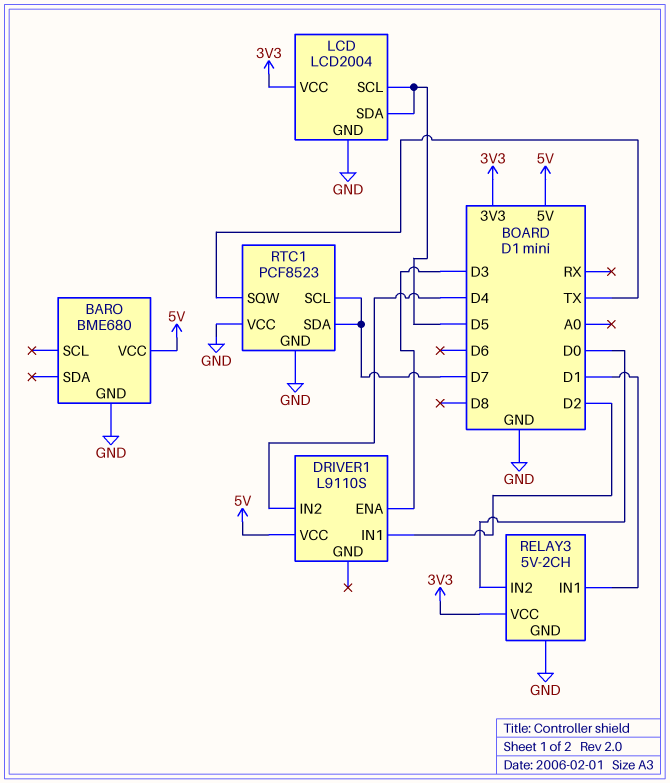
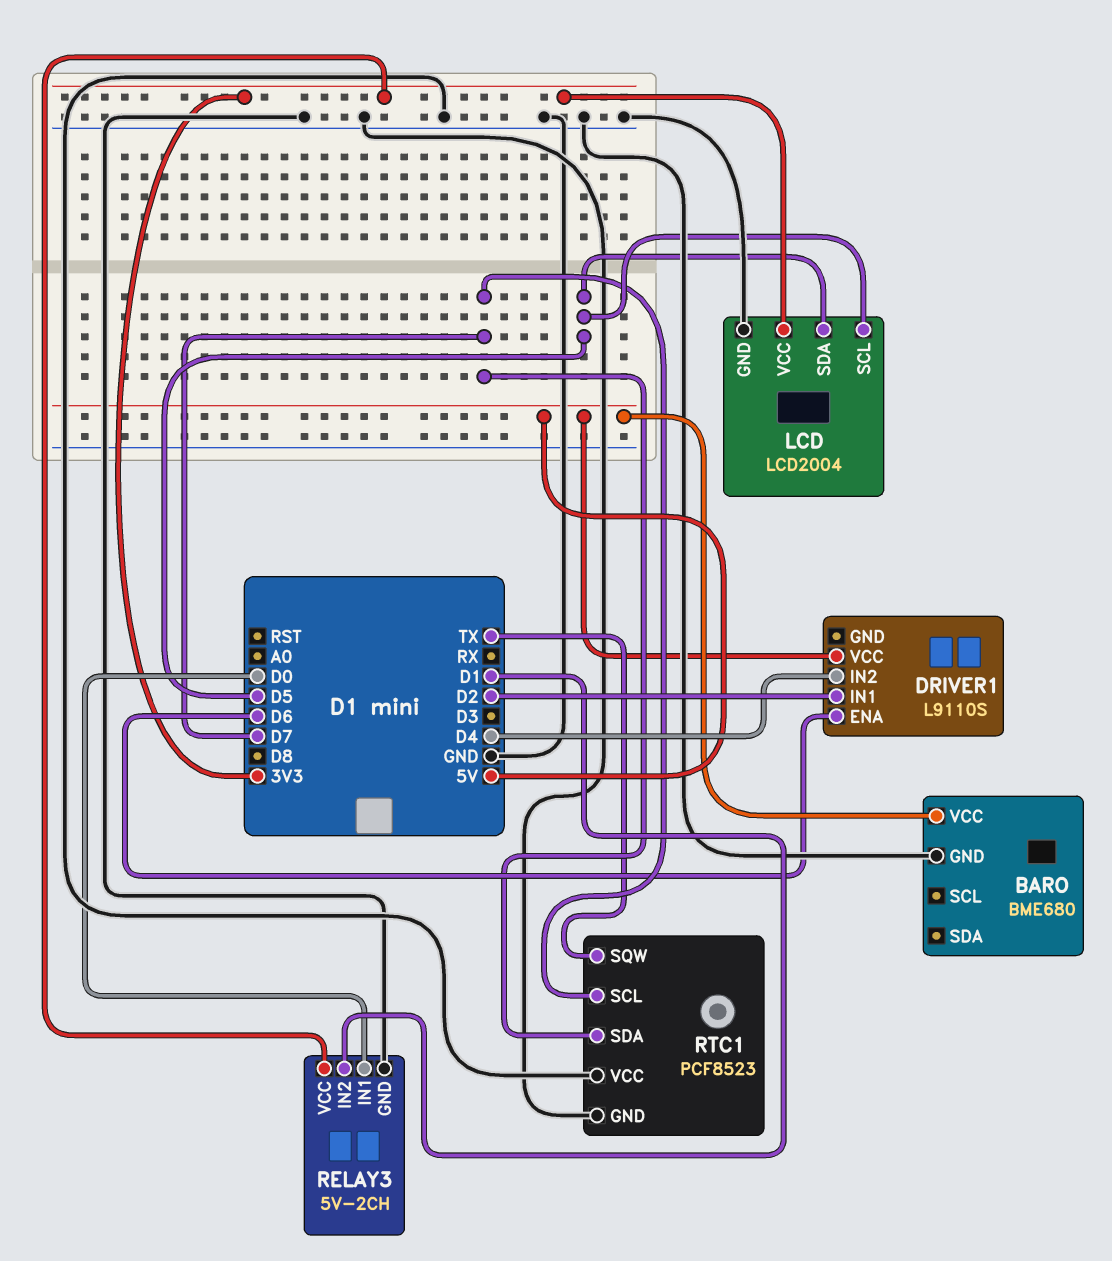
DRIVER1 pin ENA: D3 -> D6
RELAY3 pin IN1: D1 -> D0
RELAY3 pin IN2: D0 -> D1

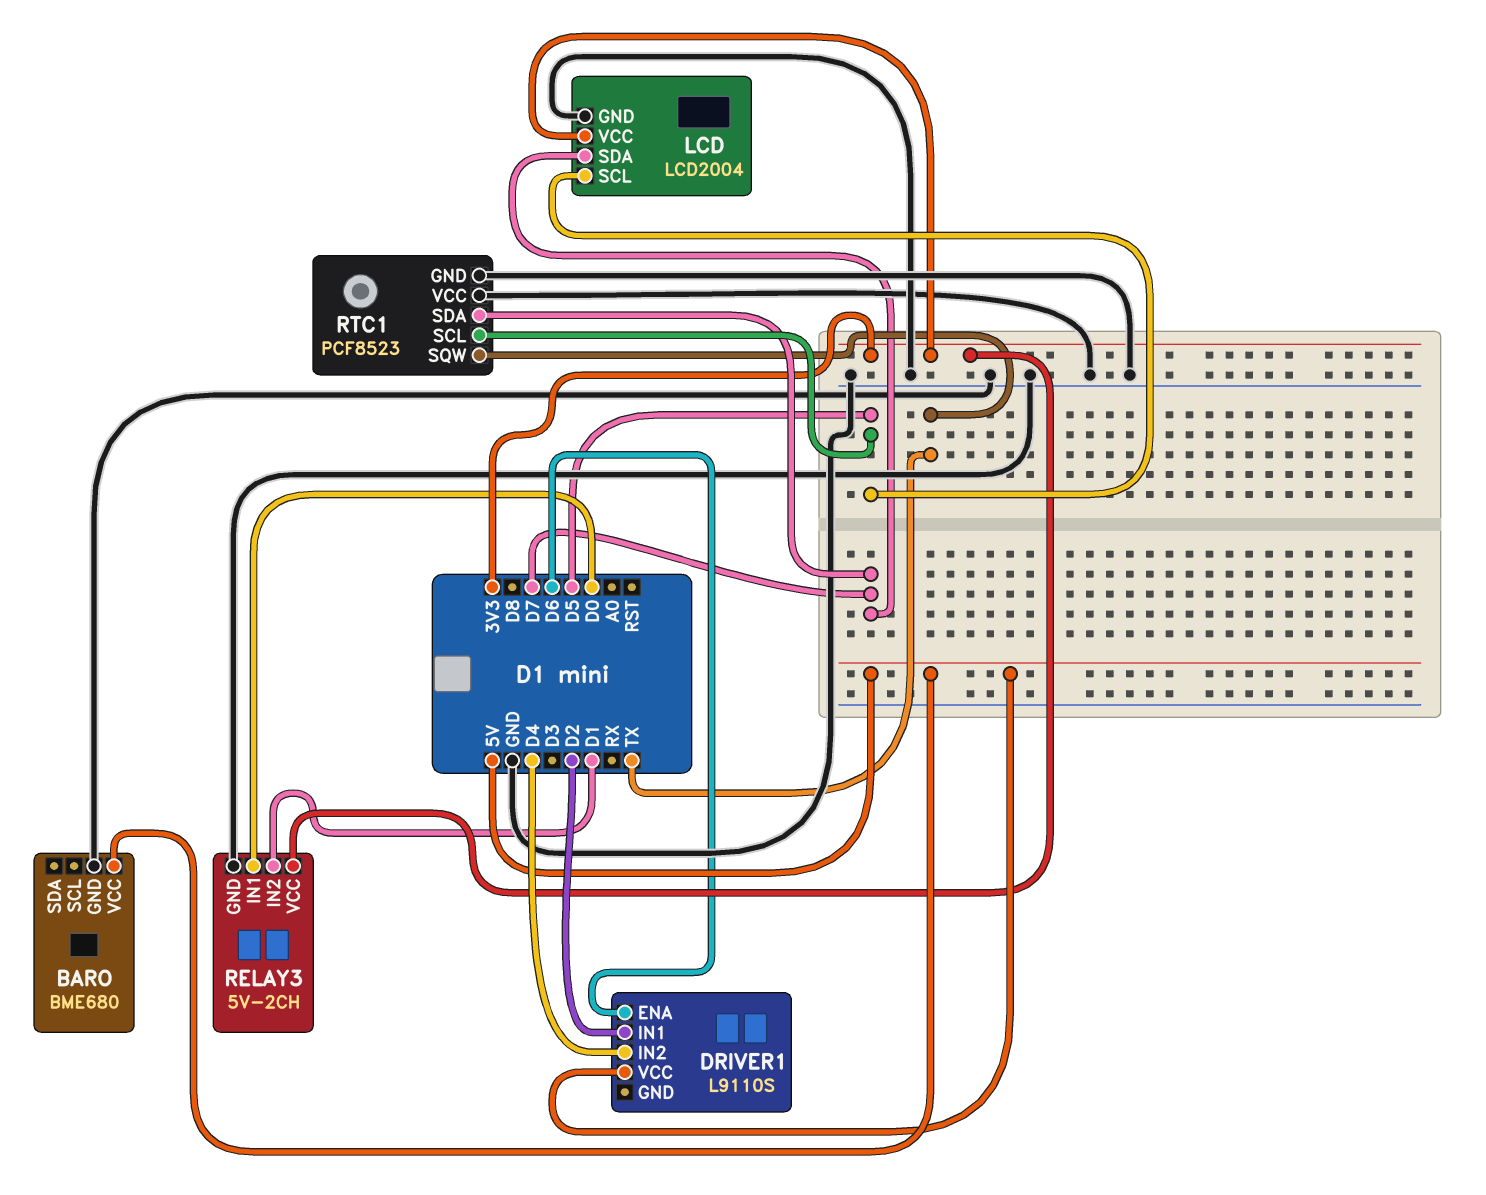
LCD pin SDA: D5 -> D7
RTC1 pin SCL: D7 -> D5

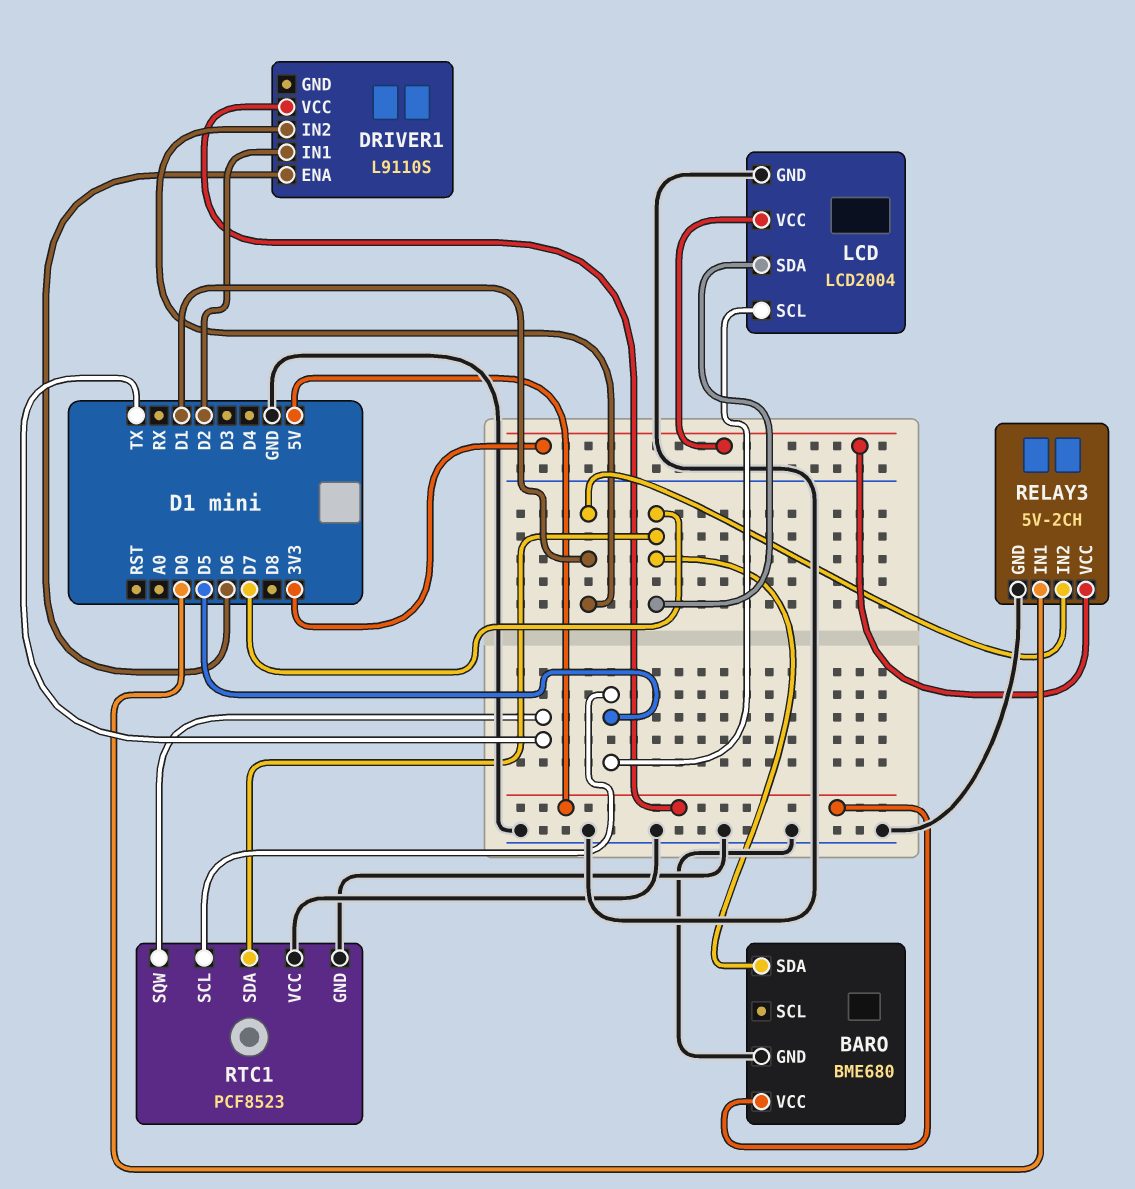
BARO pin SDA: none -> D7
DRIVER1 pin IN2: D4 -> D1

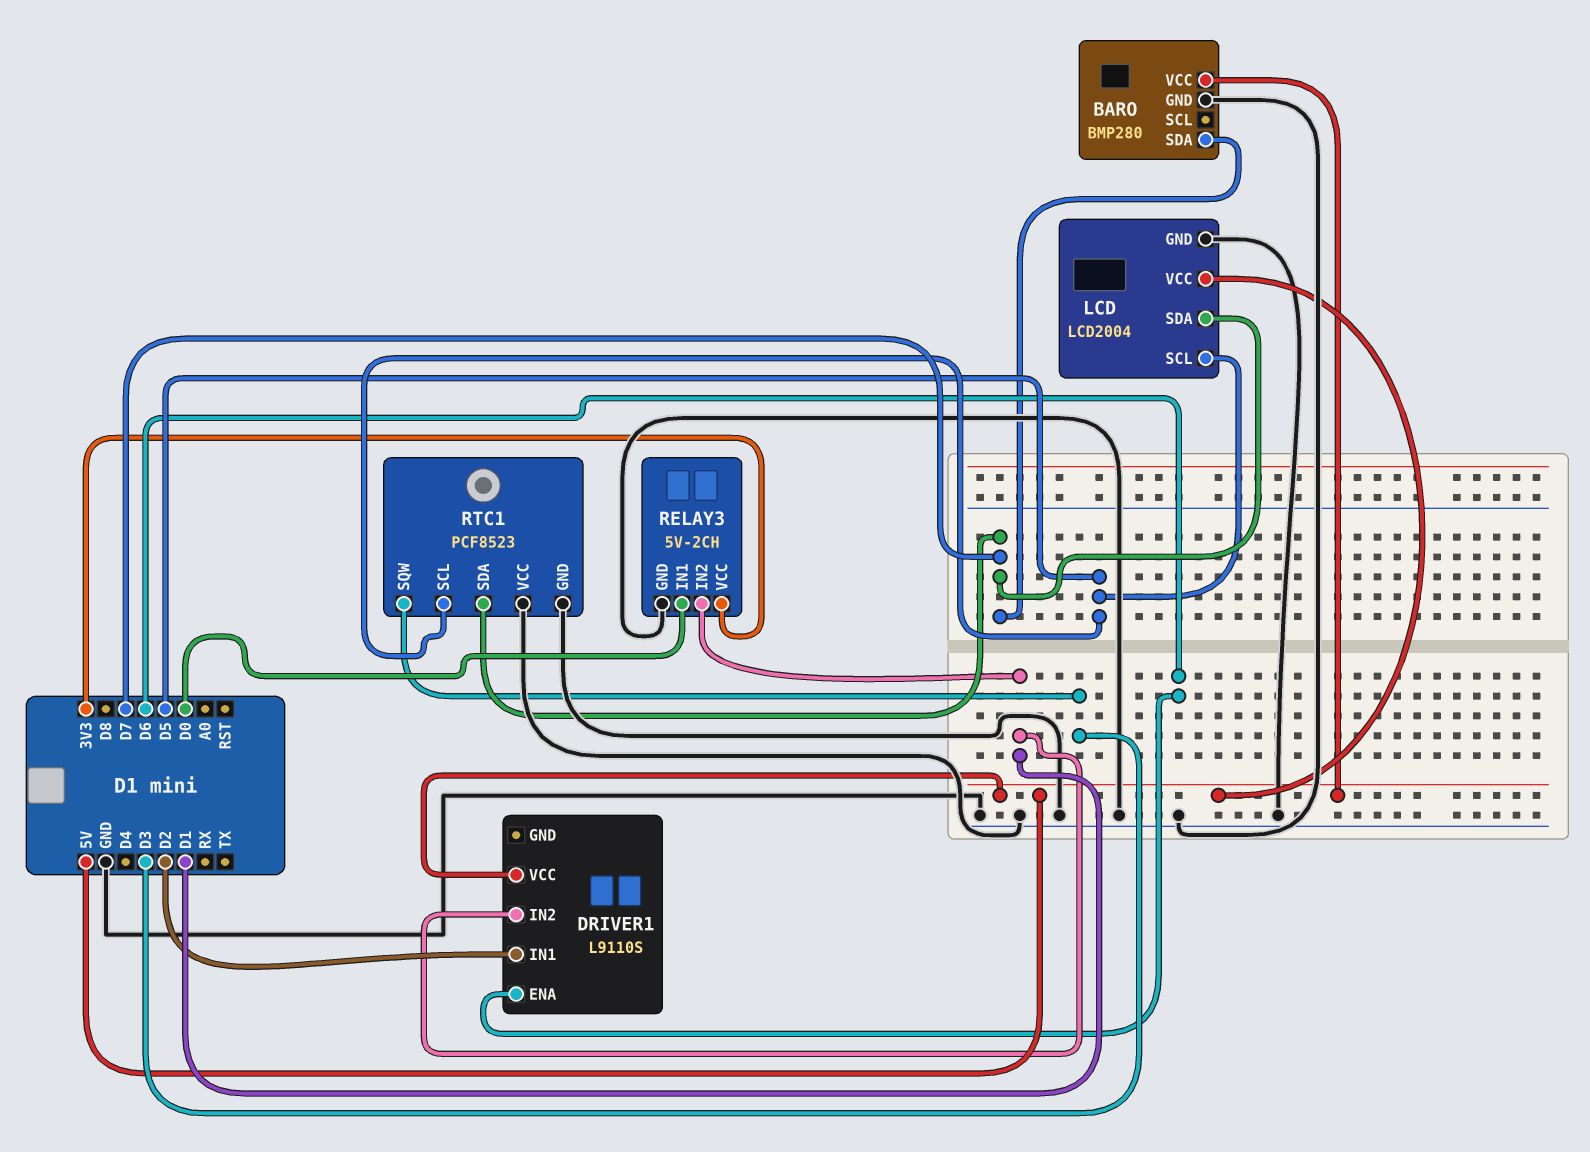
BARO: BME680 -> BMP280
LCD pin VCC: 3V3 -> 5V
RTC1 pin SQW: TX -> D3

